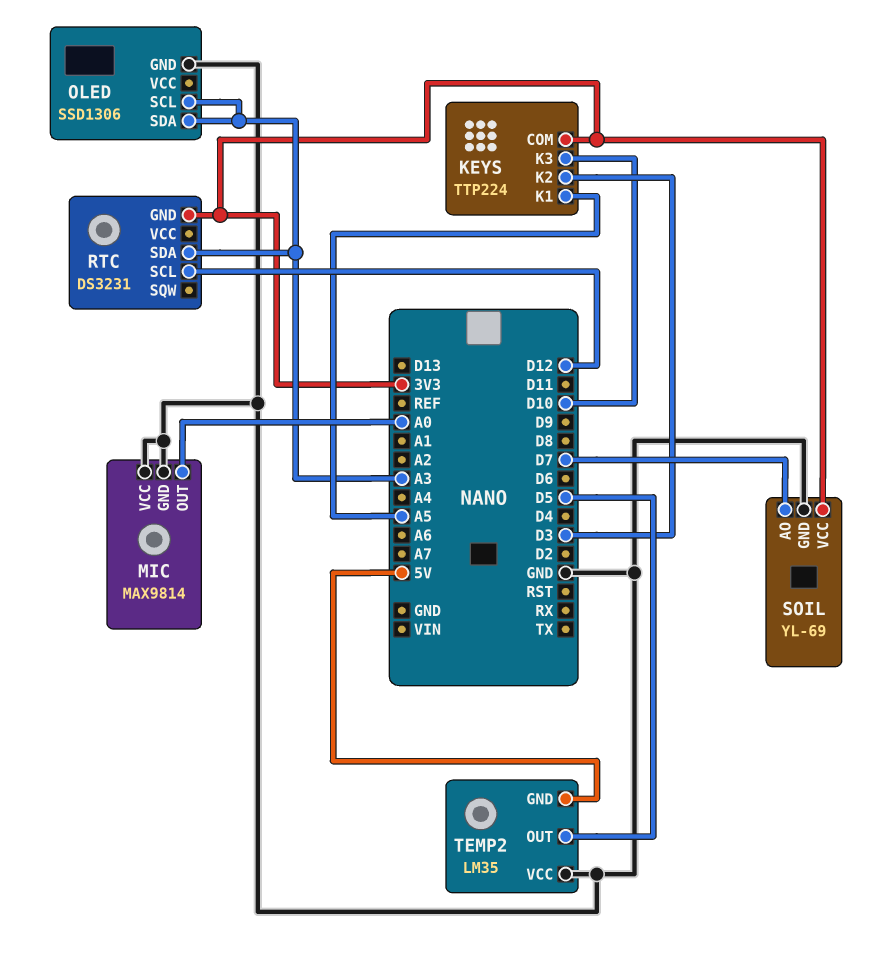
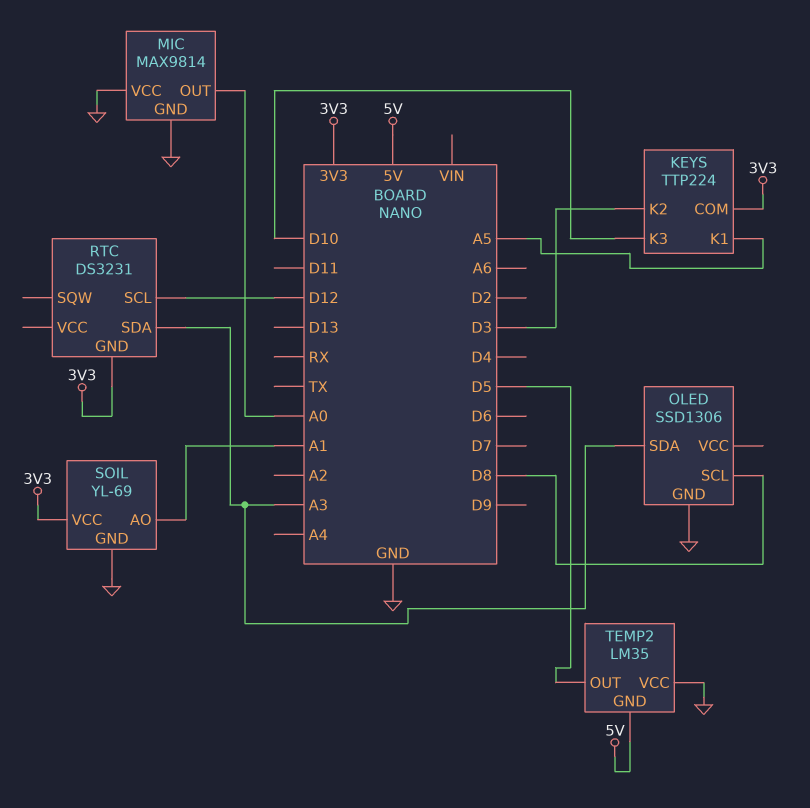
OLED pin SCL: A3 -> D8
SOIL pin AO: D7 -> A1

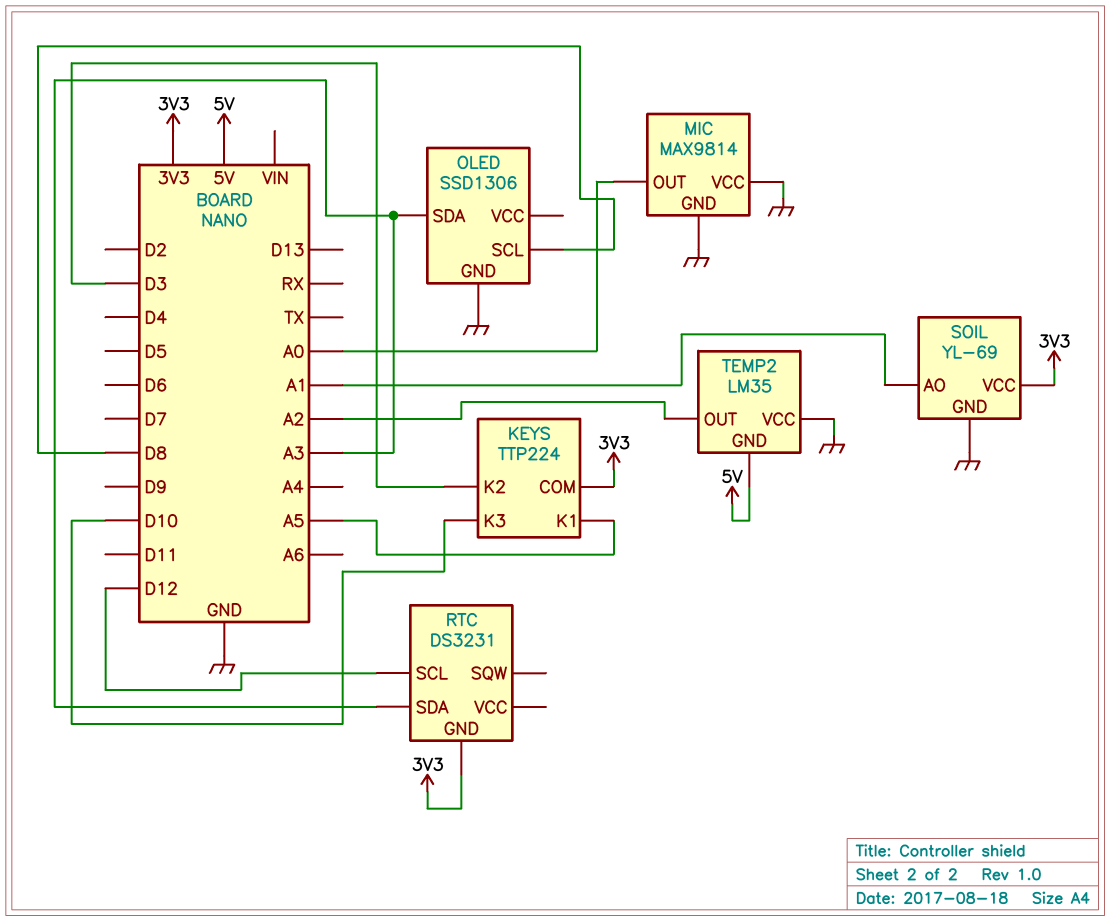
TEMP2 pin OUT: D5 -> A2

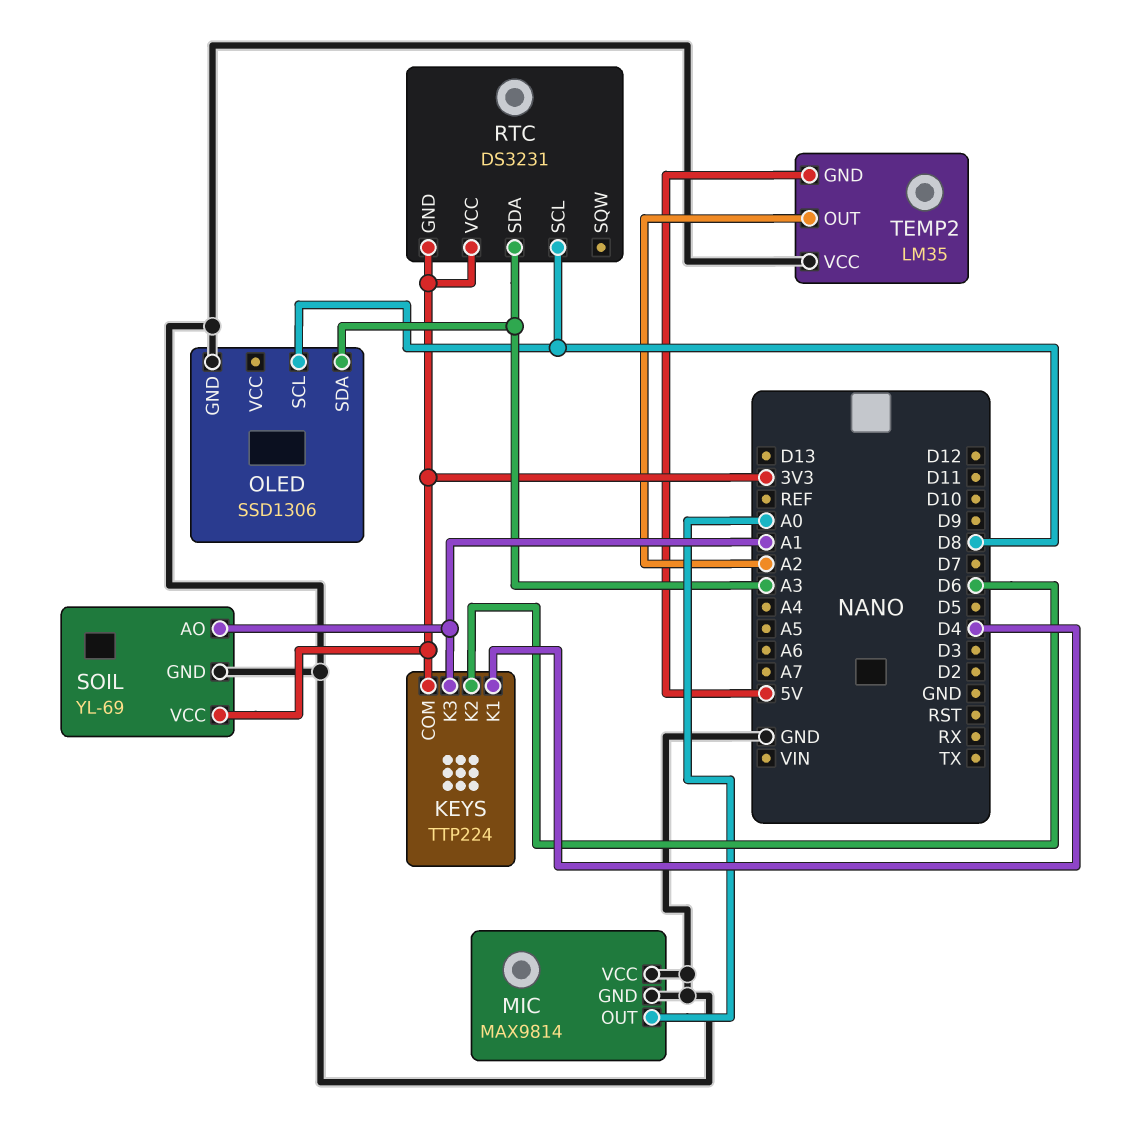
KEYS pin K1: A5 -> D4
KEYS pin K2: D3 -> D6
KEYS pin K3: D10 -> A1
RTC pin SCL: D12 -> D8
RTC pin VCC: none -> 3V3

